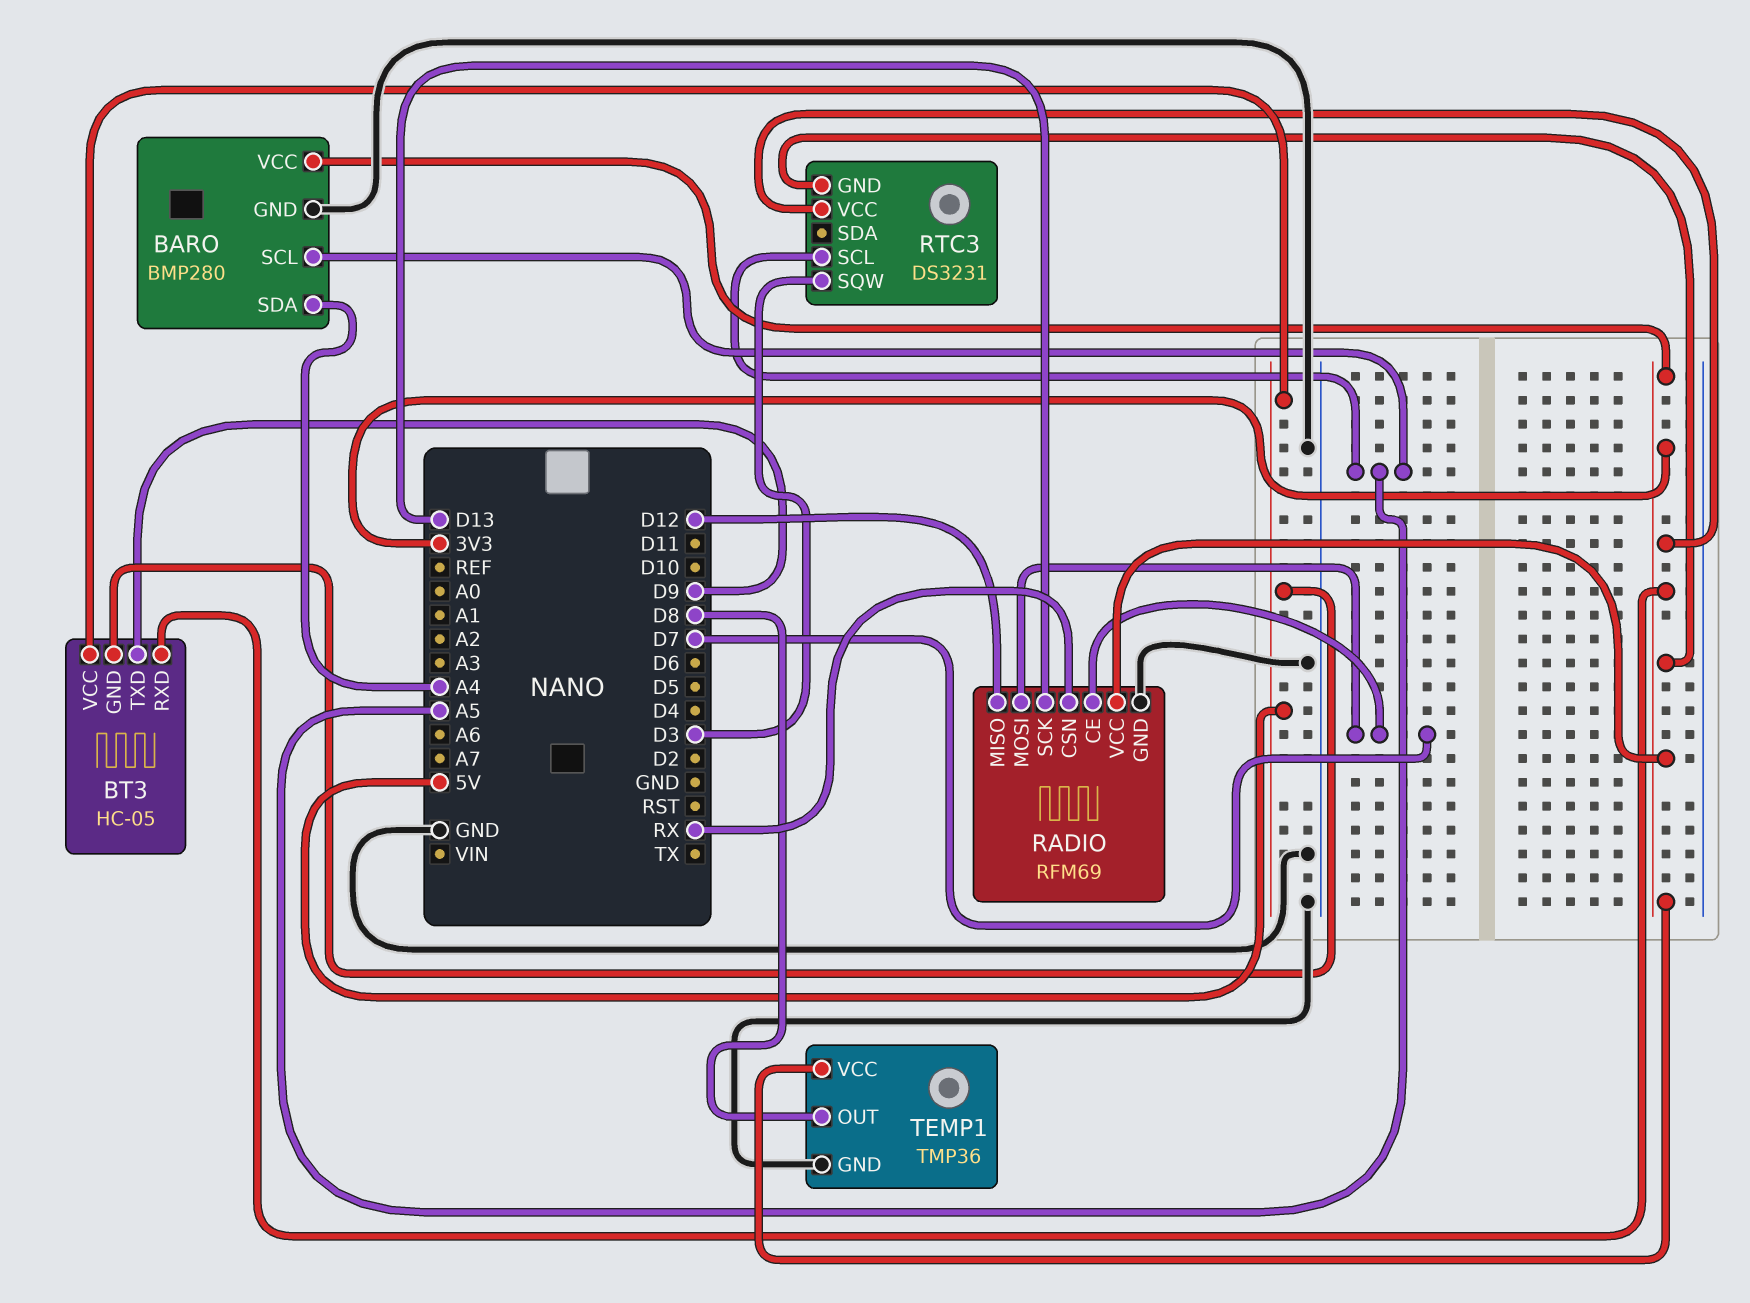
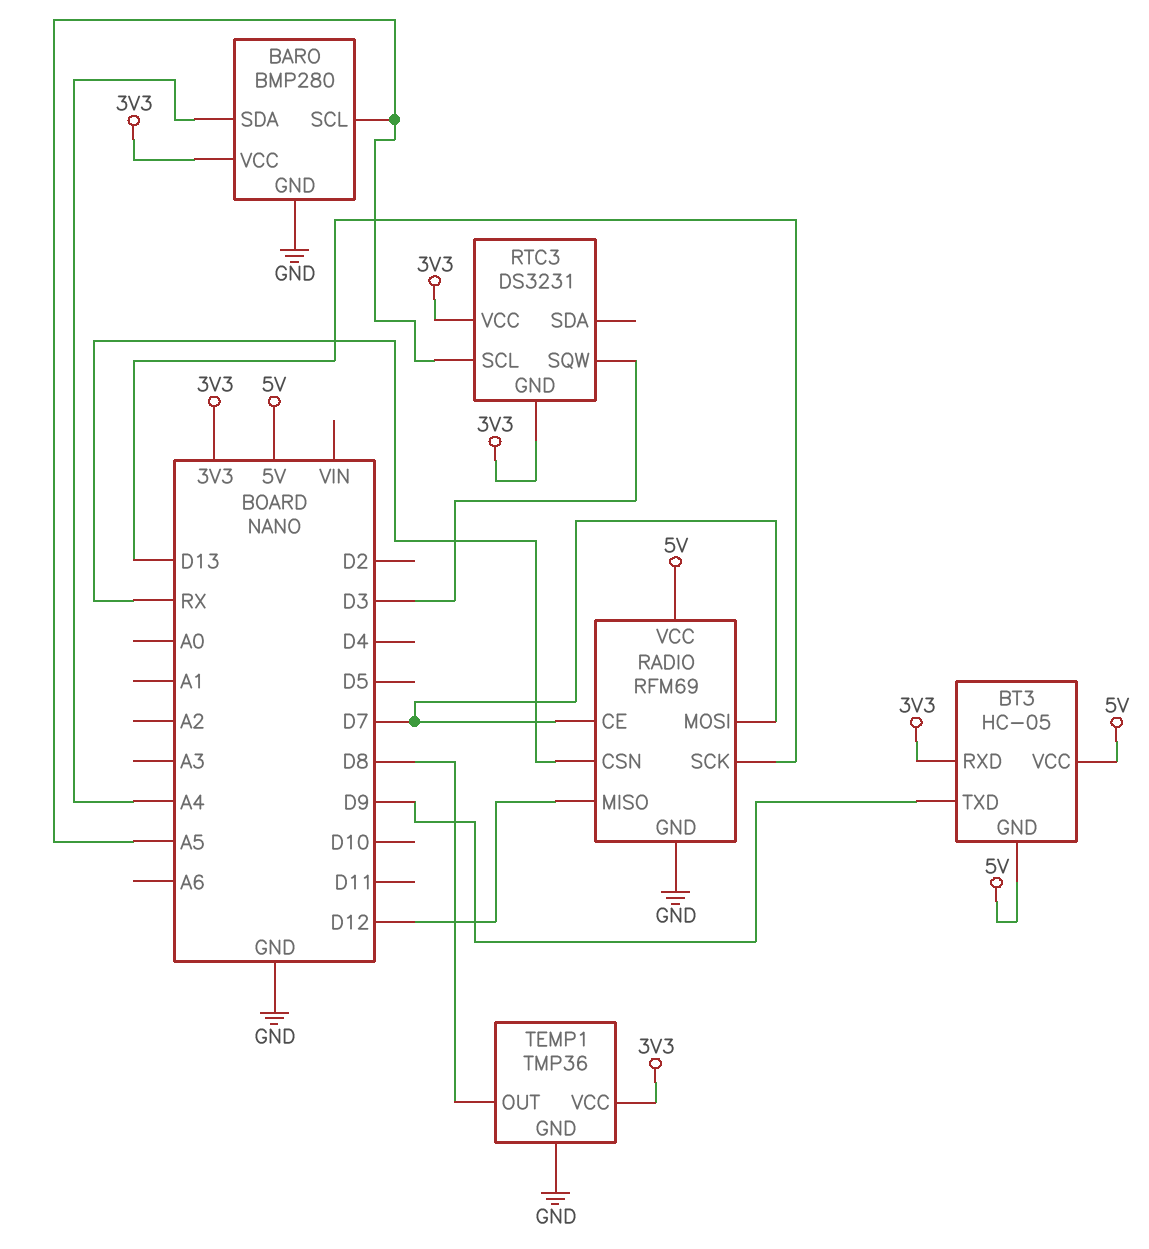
RADIO pin VCC: 3V3 -> 5V

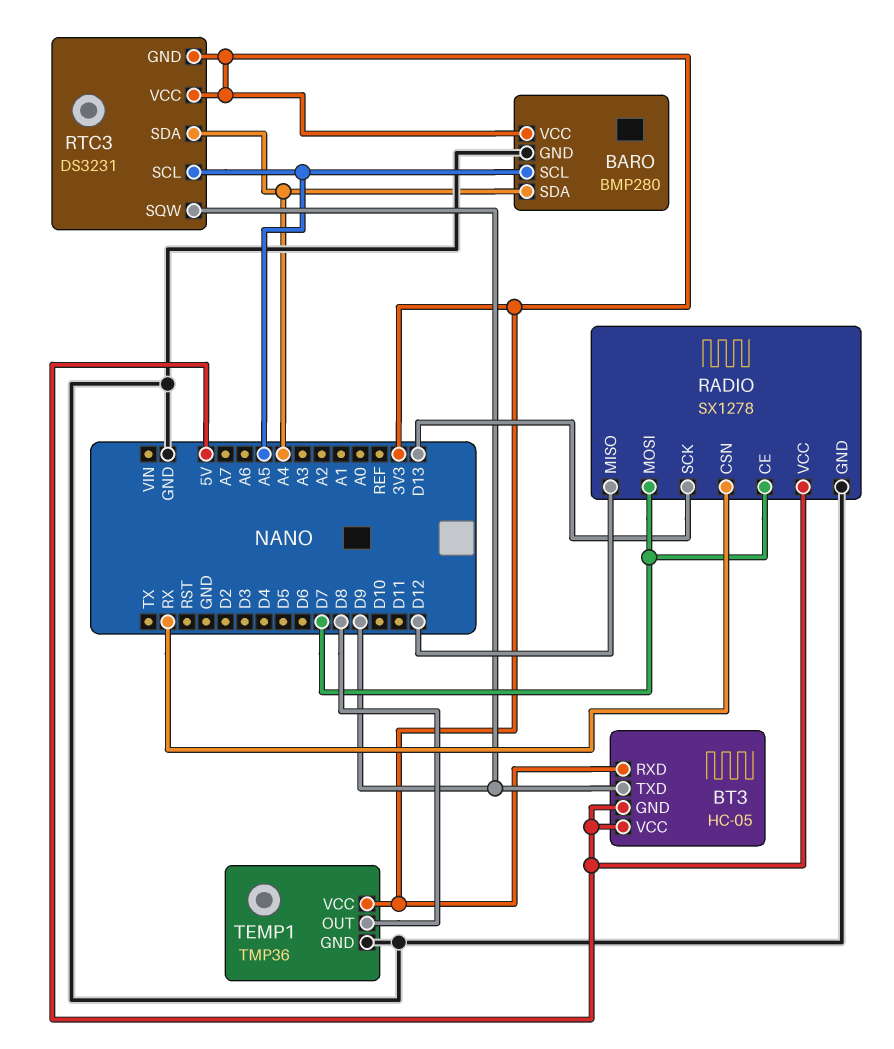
RADIO: RFM69 -> SX1278
RTC3 pin SDA: none -> A4
RTC3 pin SQW: D3 -> D9

